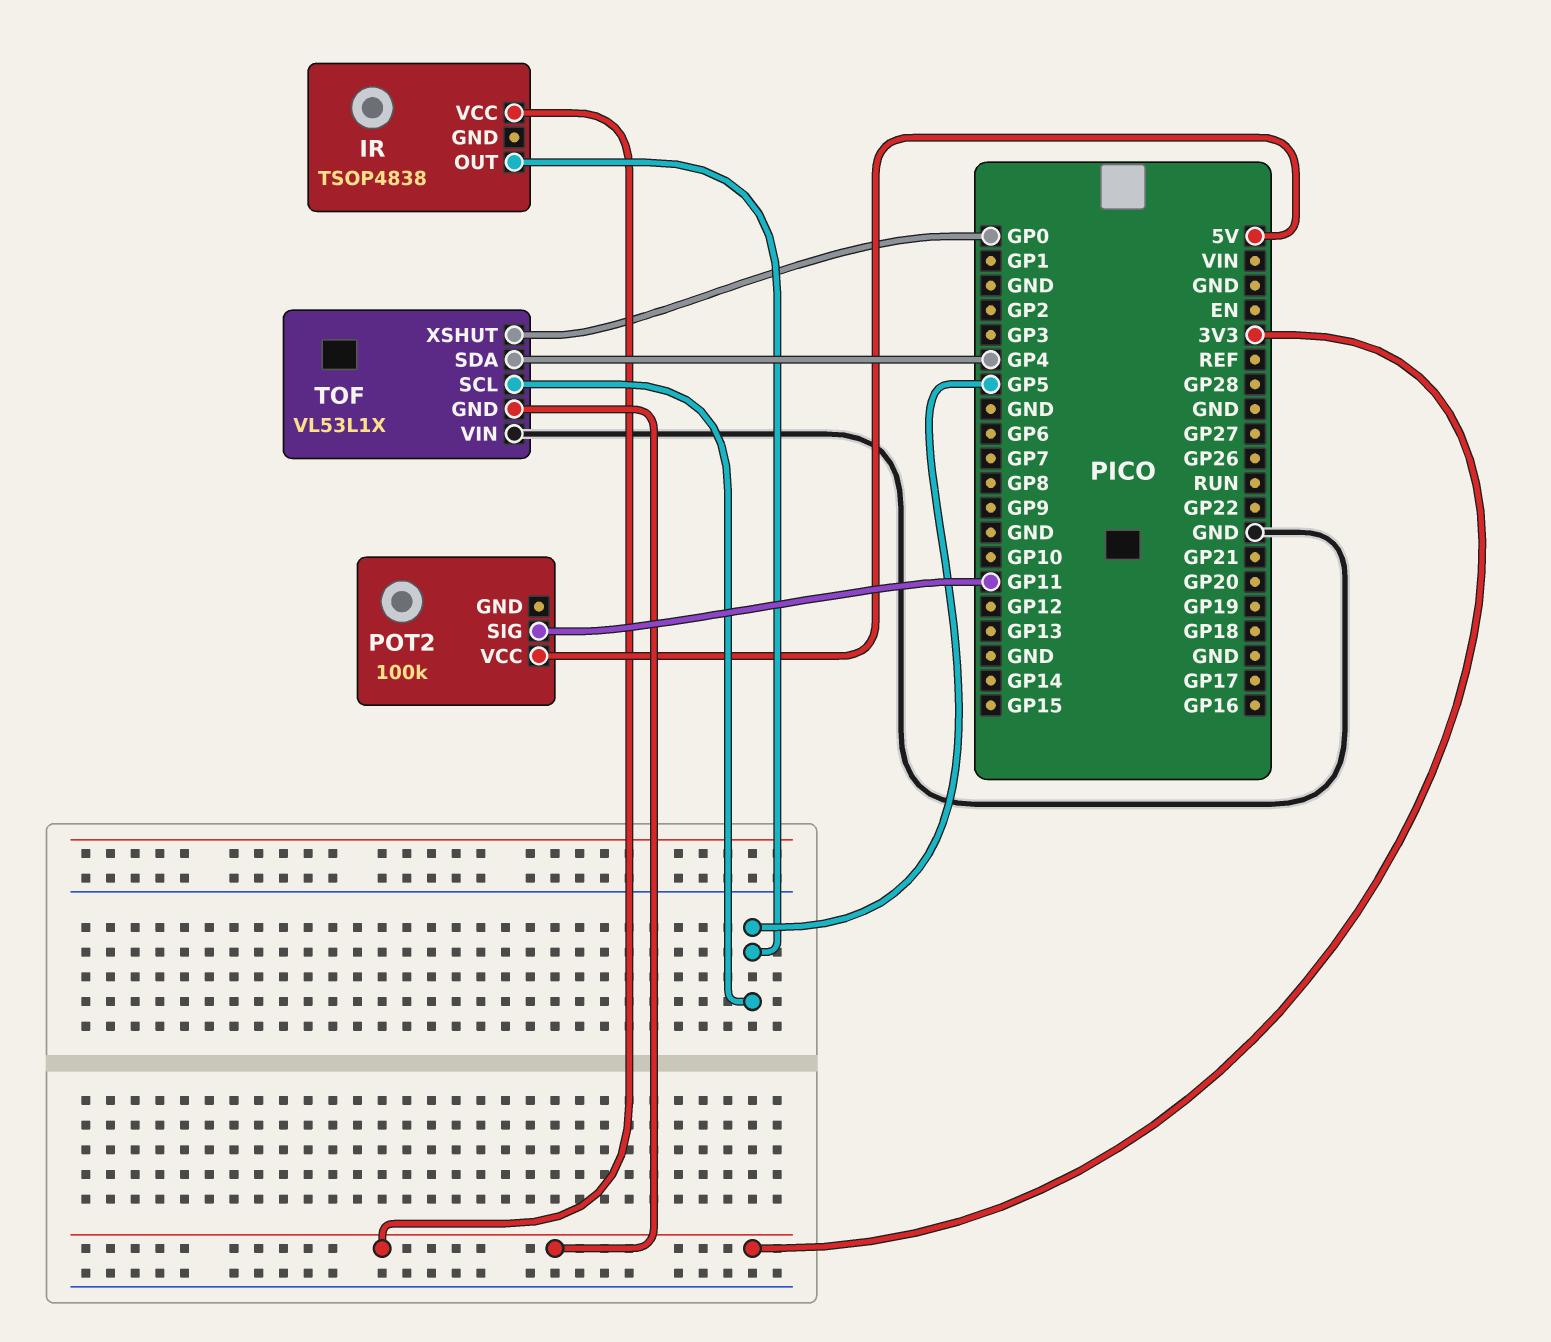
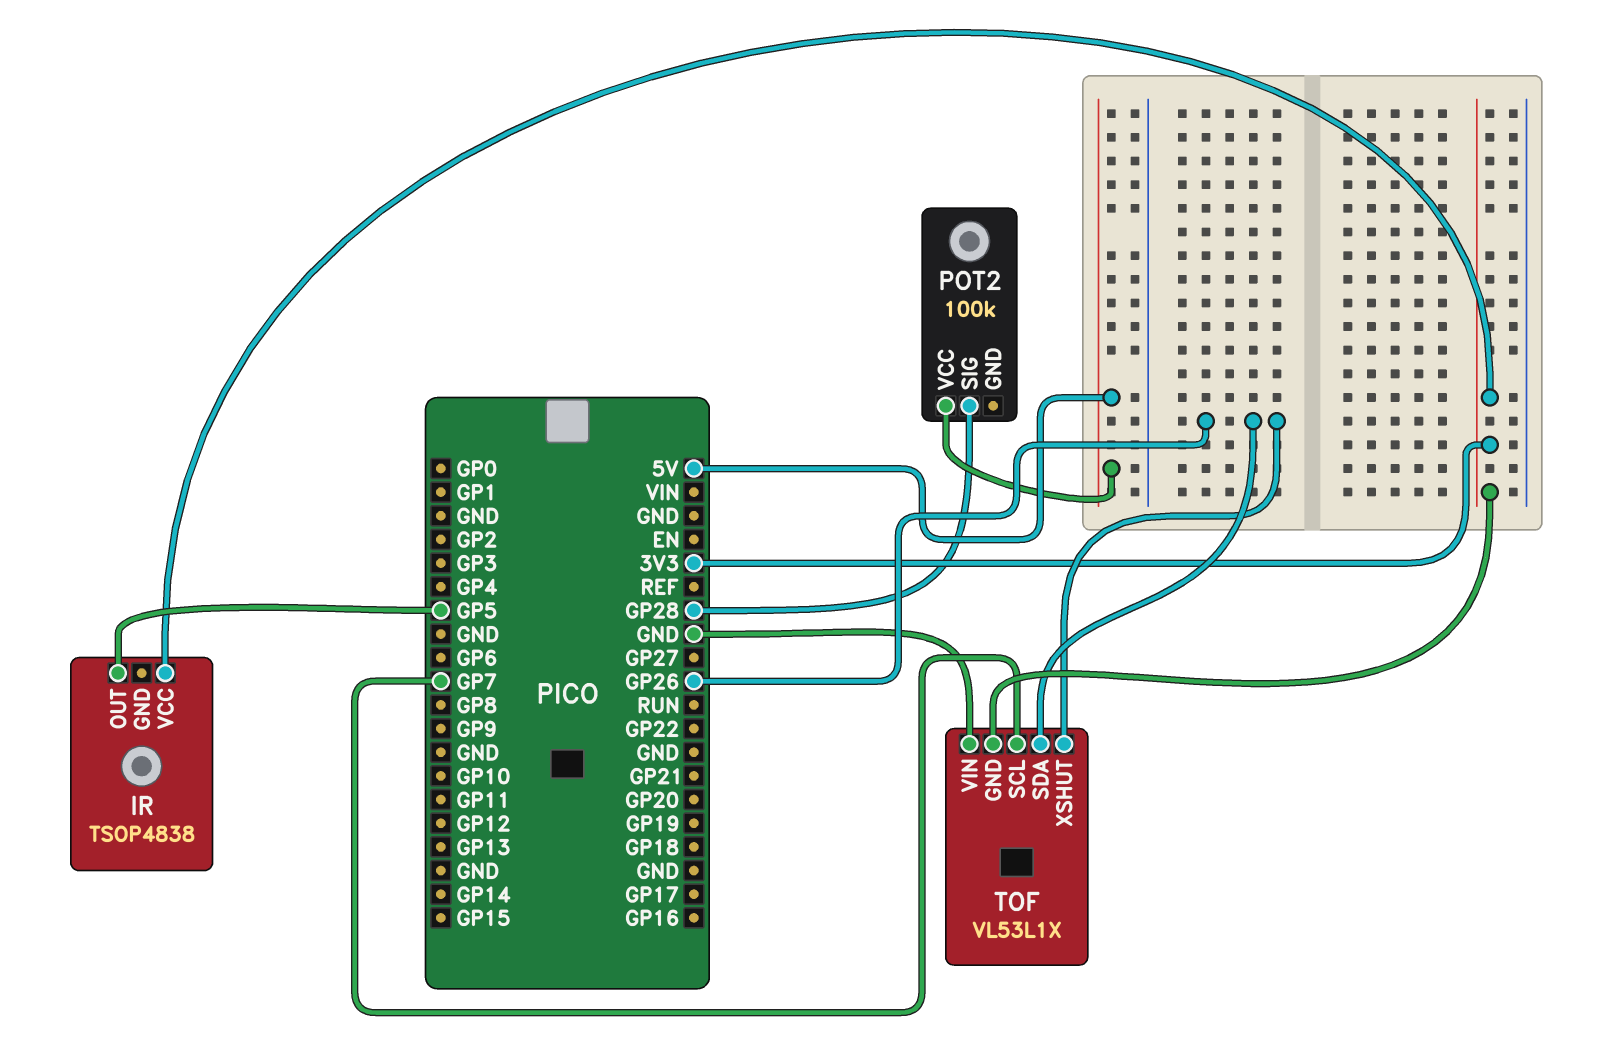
POT2 pin SIG: GP11 -> GP28
TOF pin SCL: GP5 -> GP7
TOF pin SDA: GP4 -> GP26
TOF pin XSHUT: GP0 -> GP26

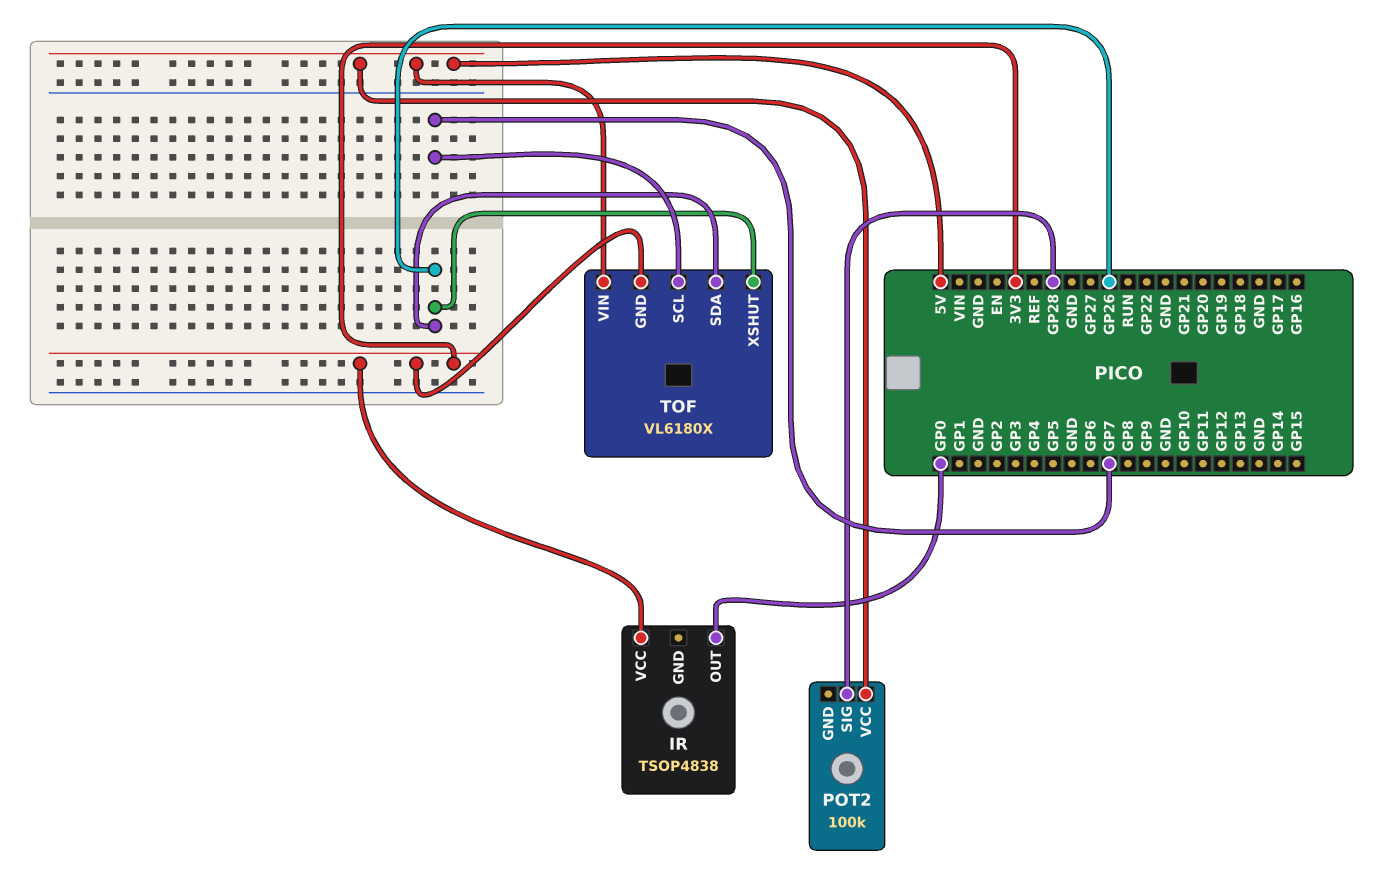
IR pin OUT: GP5 -> GP0
TOF: VL53L1X -> VL6180X
TOF pin VIN: GND -> 5V

